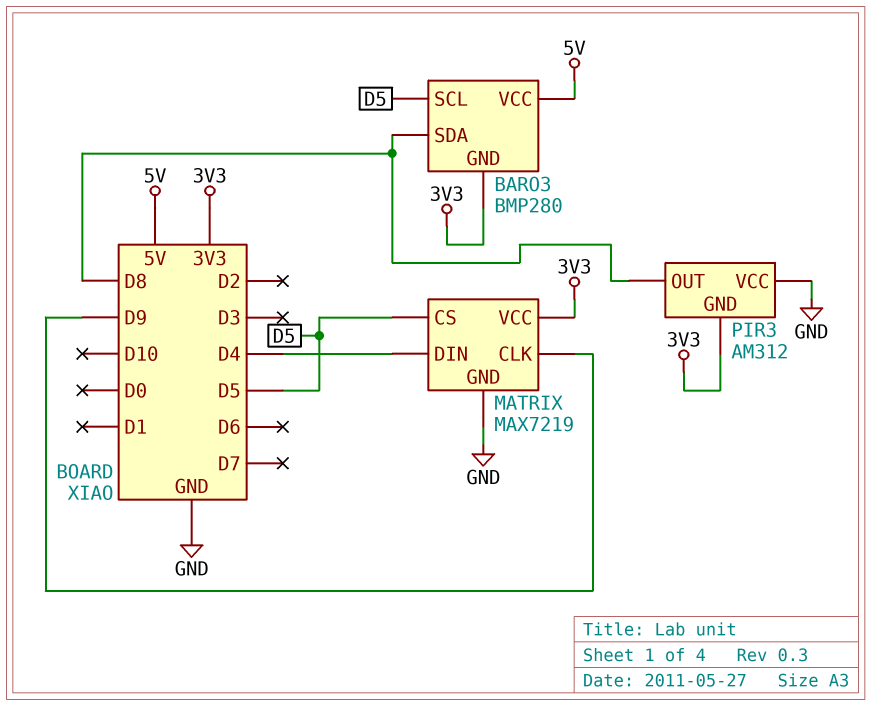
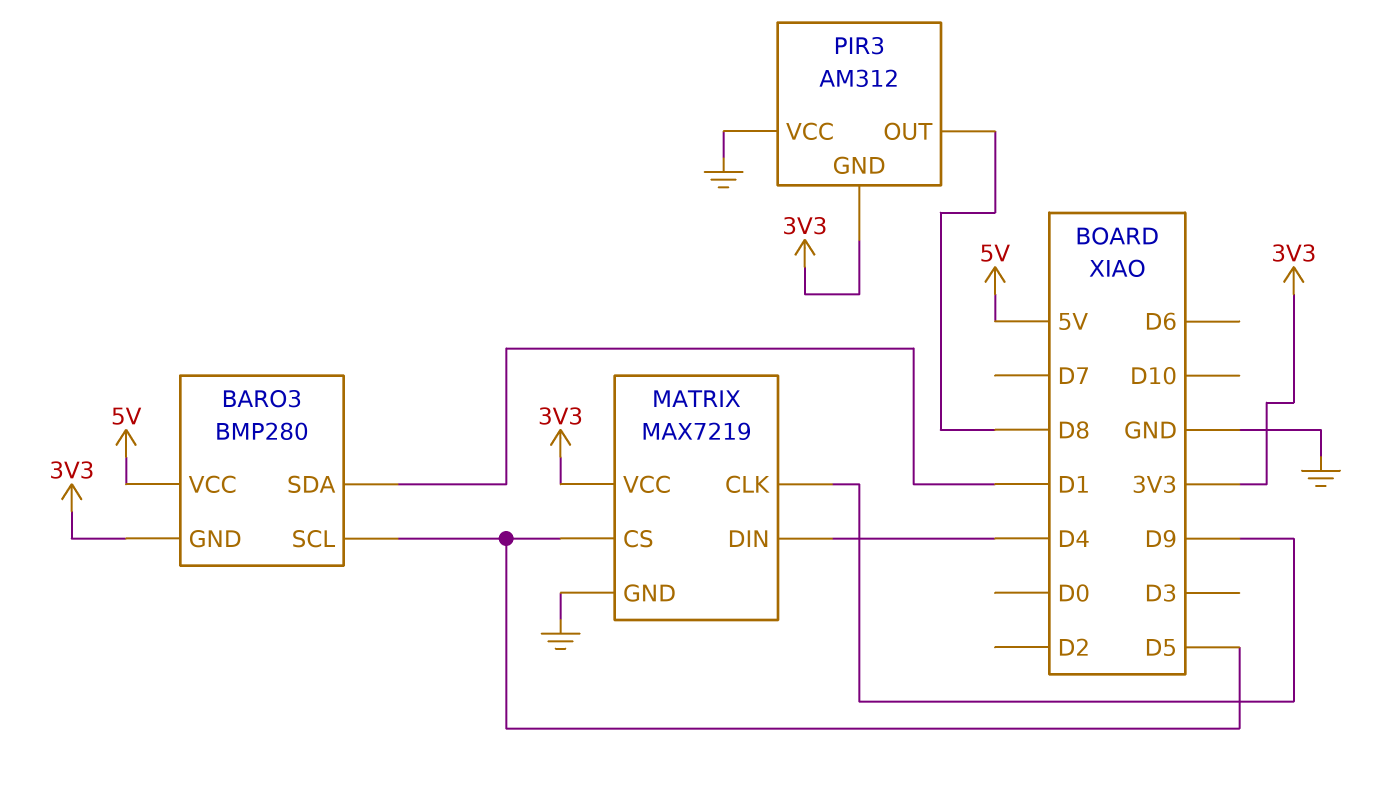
BARO3 pin SDA: D8 -> D1

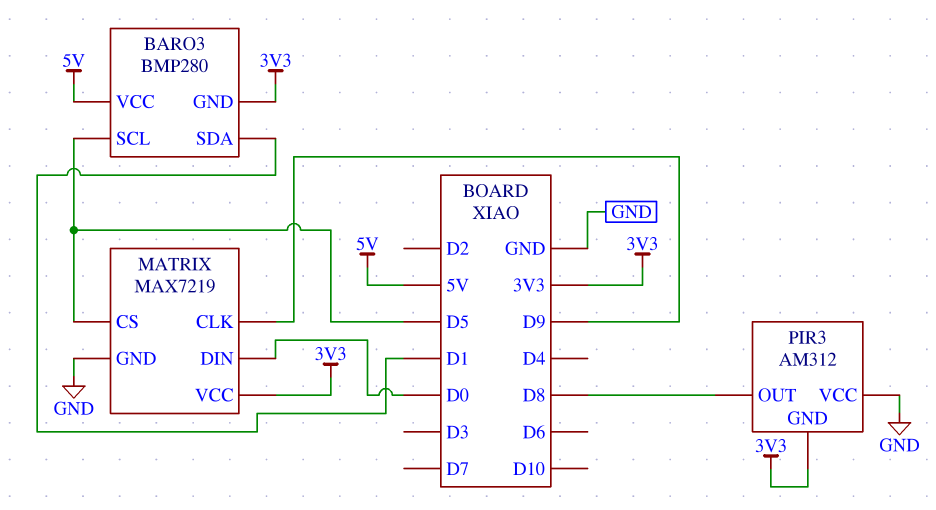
MATRIX pin DIN: D4 -> D0

